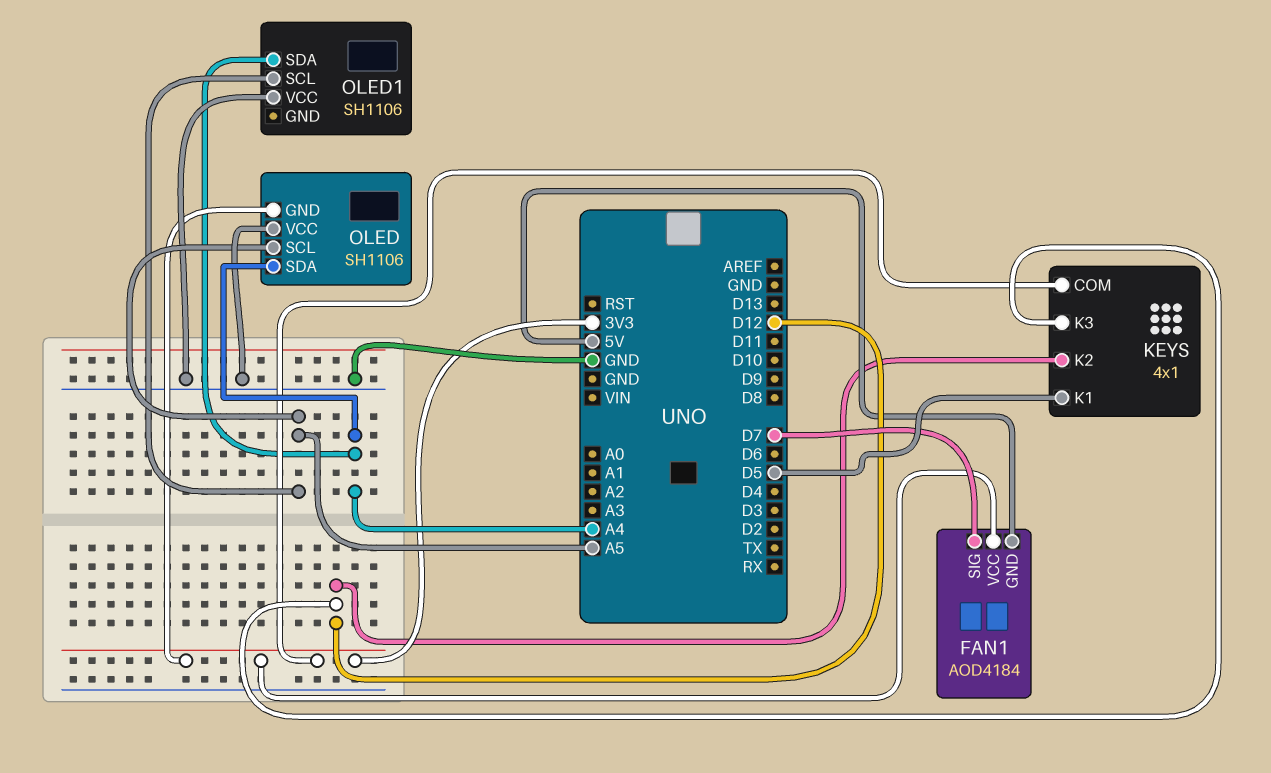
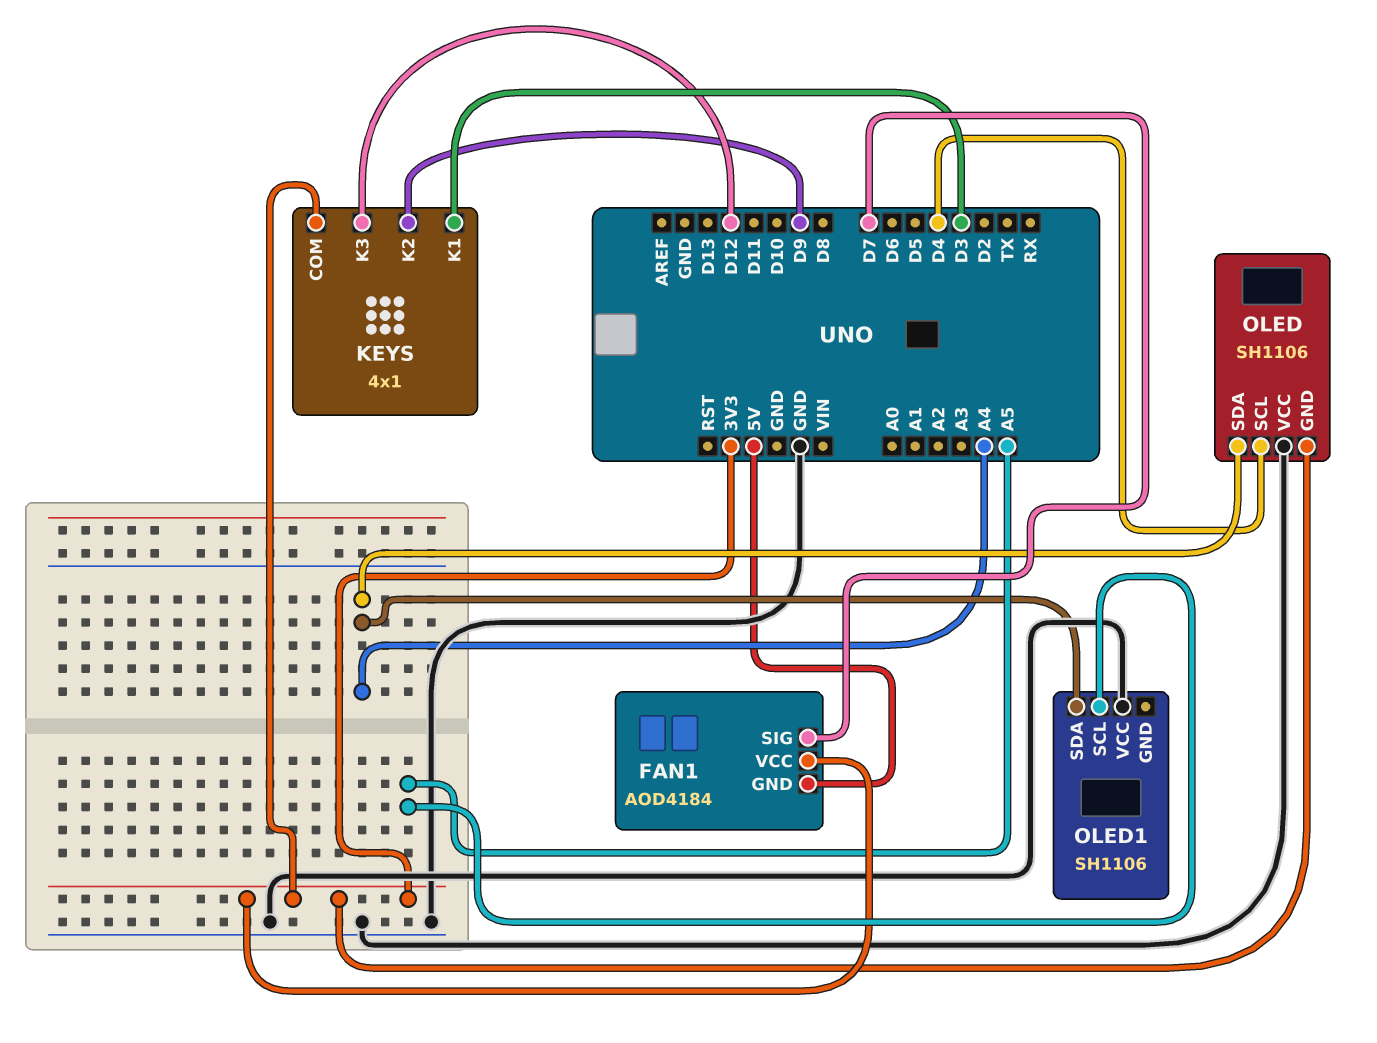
KEYS pin K1: D5 -> D3
KEYS pin K2: D12 -> D9
OLED pin SCL: A5 -> D4

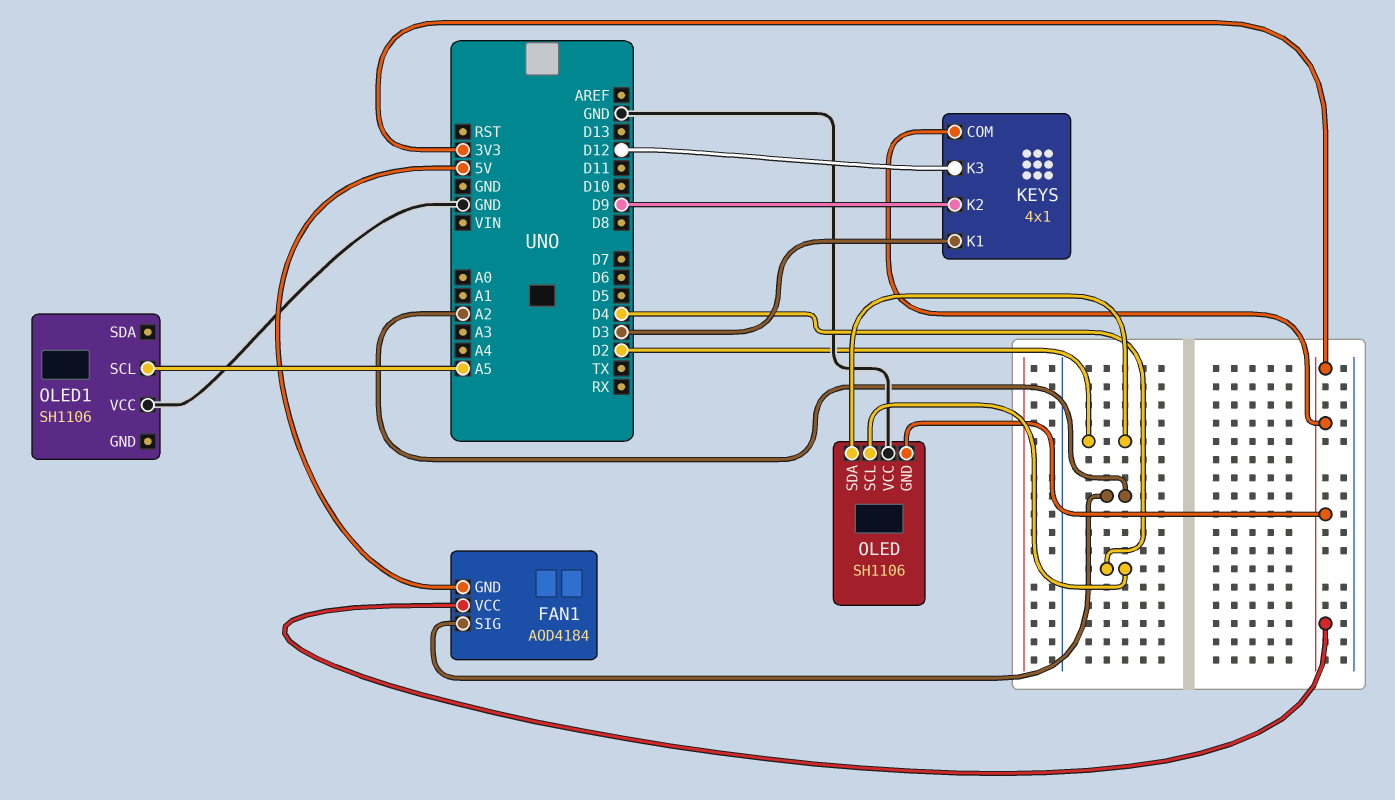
FAN1 pin SIG: D7 -> A2
OLED pin SDA: A4 -> D2
OLED1 pin SDA: A4 -> none

